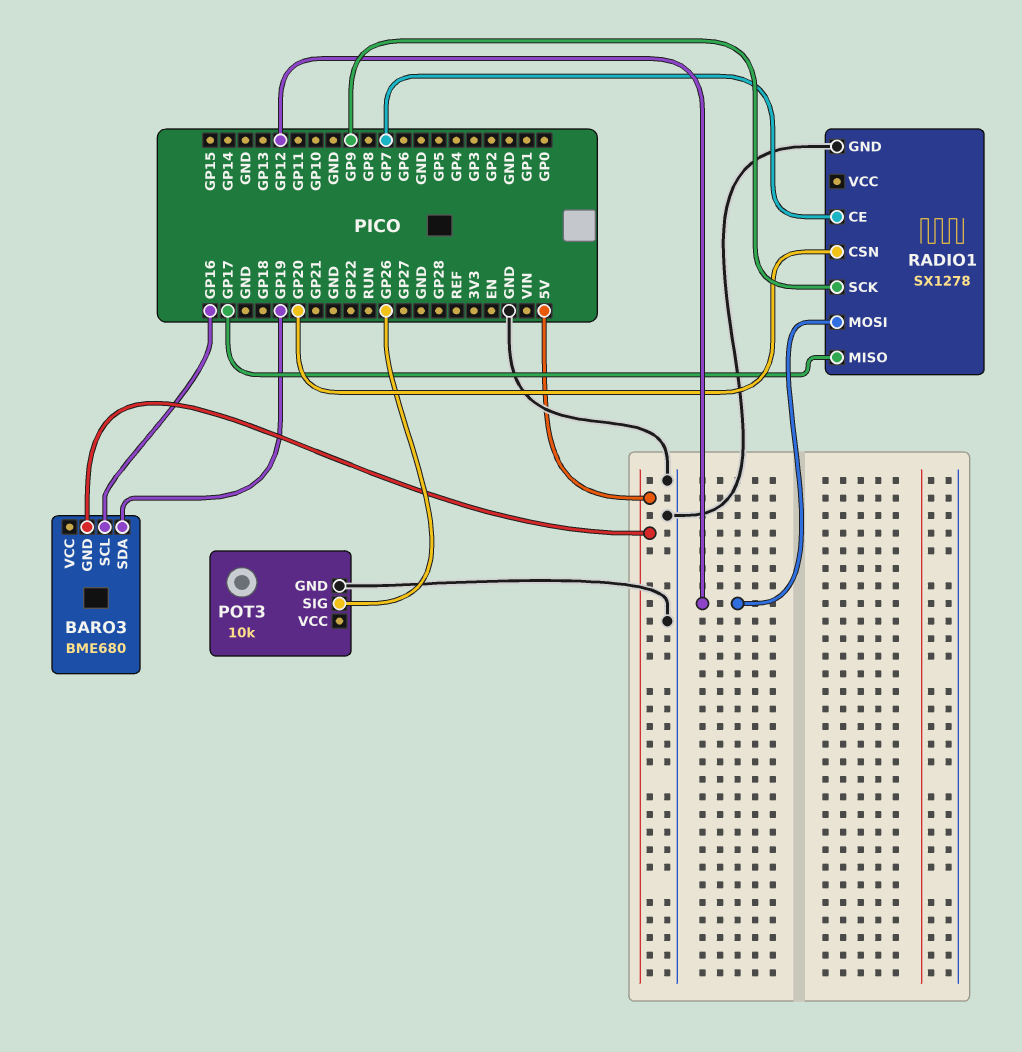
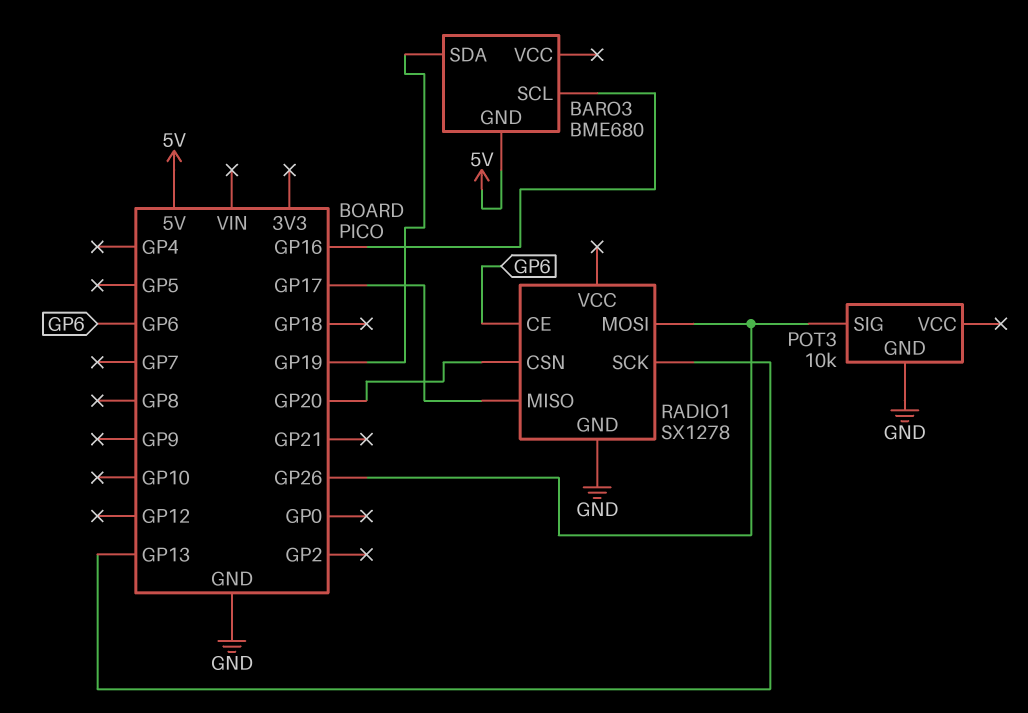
RADIO1 pin CE: GP7 -> GP6
RADIO1 pin MOSI: GP12 -> GP26
RADIO1 pin SCK: GP9 -> GP13

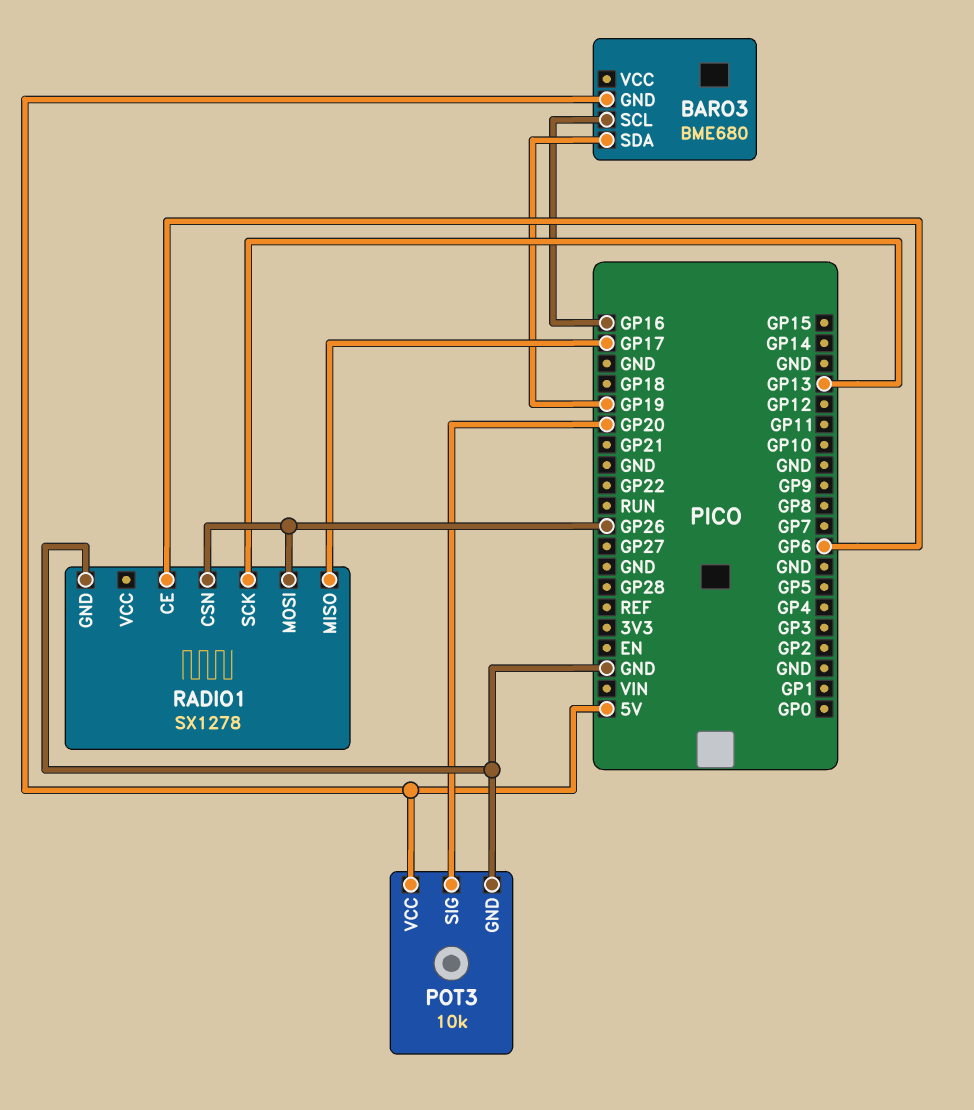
POT3 pin SIG: GP26 -> GP20
POT3 pin VCC: none -> 5V
RADIO1 pin CSN: GP20 -> GP26

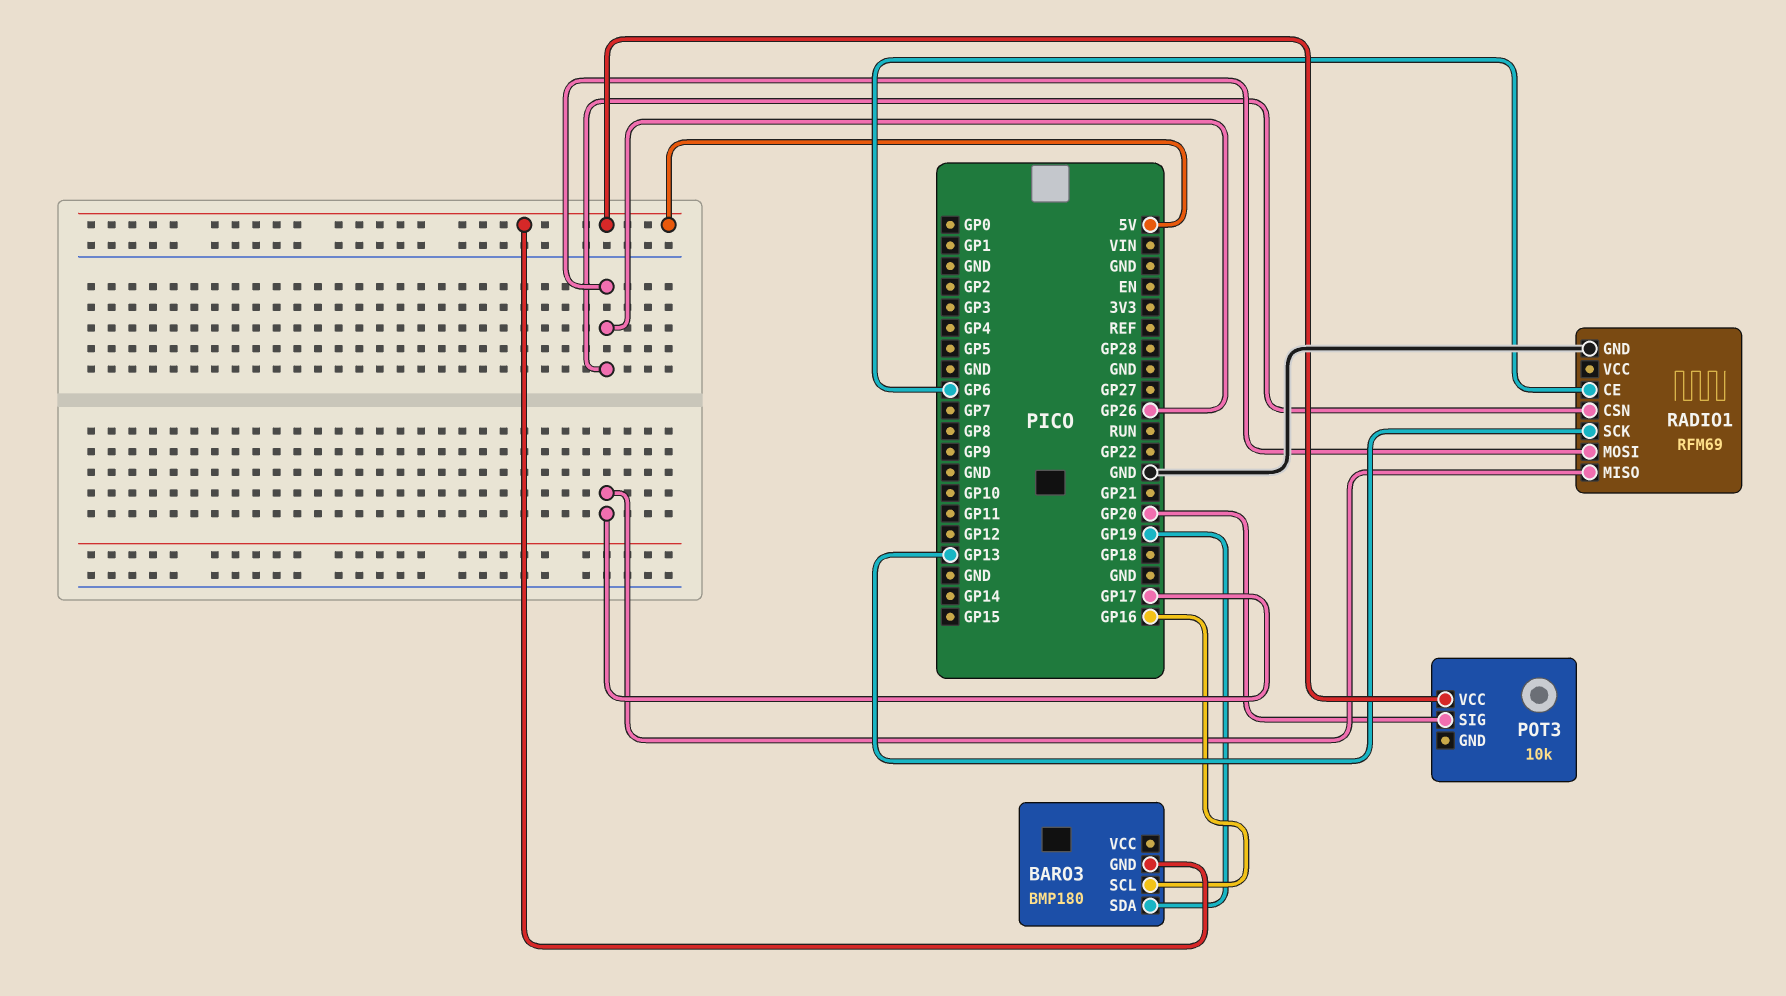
BARO3: BME680 -> BMP180
POT3 pin GND: GND -> none
RADIO1: SX1278 -> RFM69

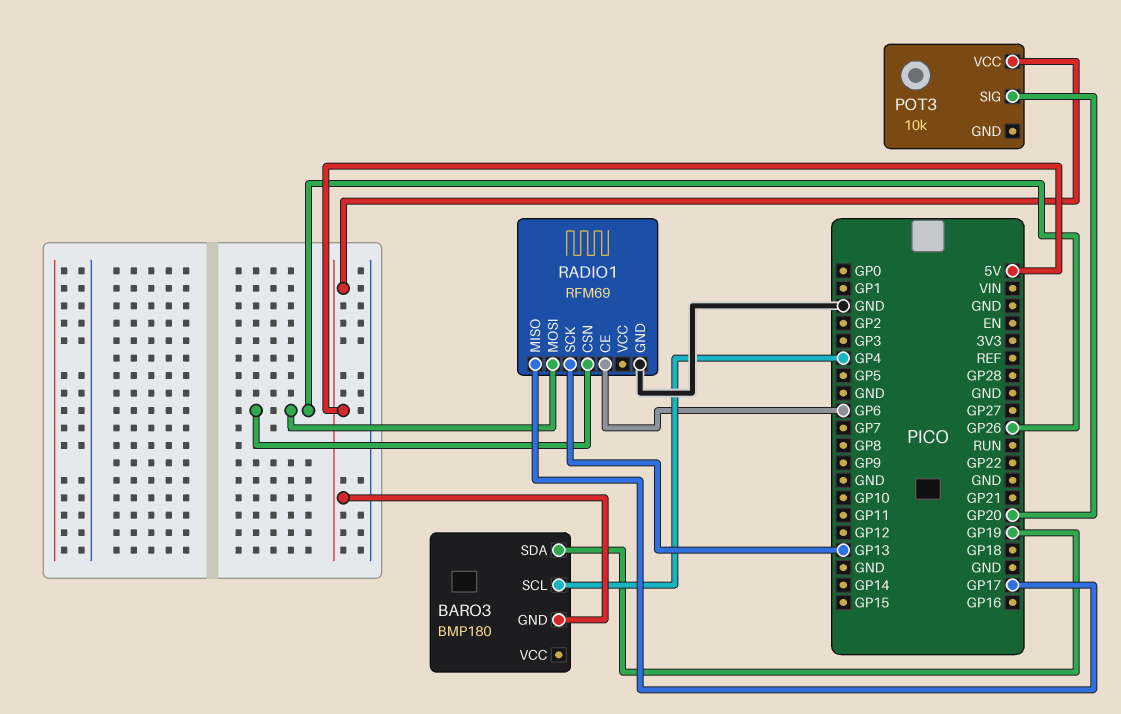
BARO3 pin SCL: GP16 -> GP4

